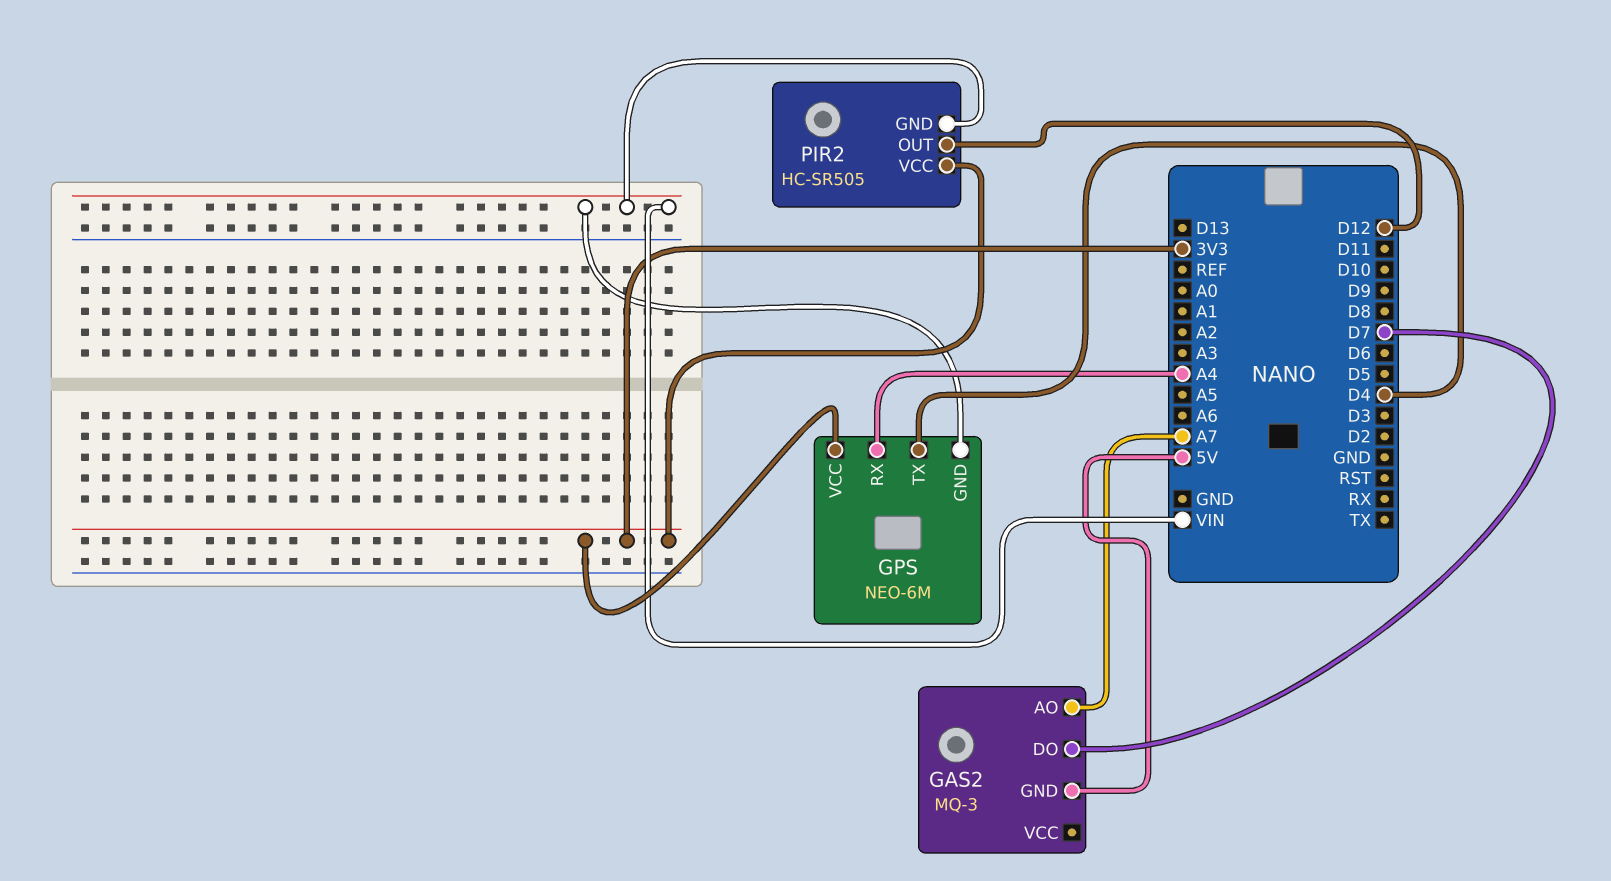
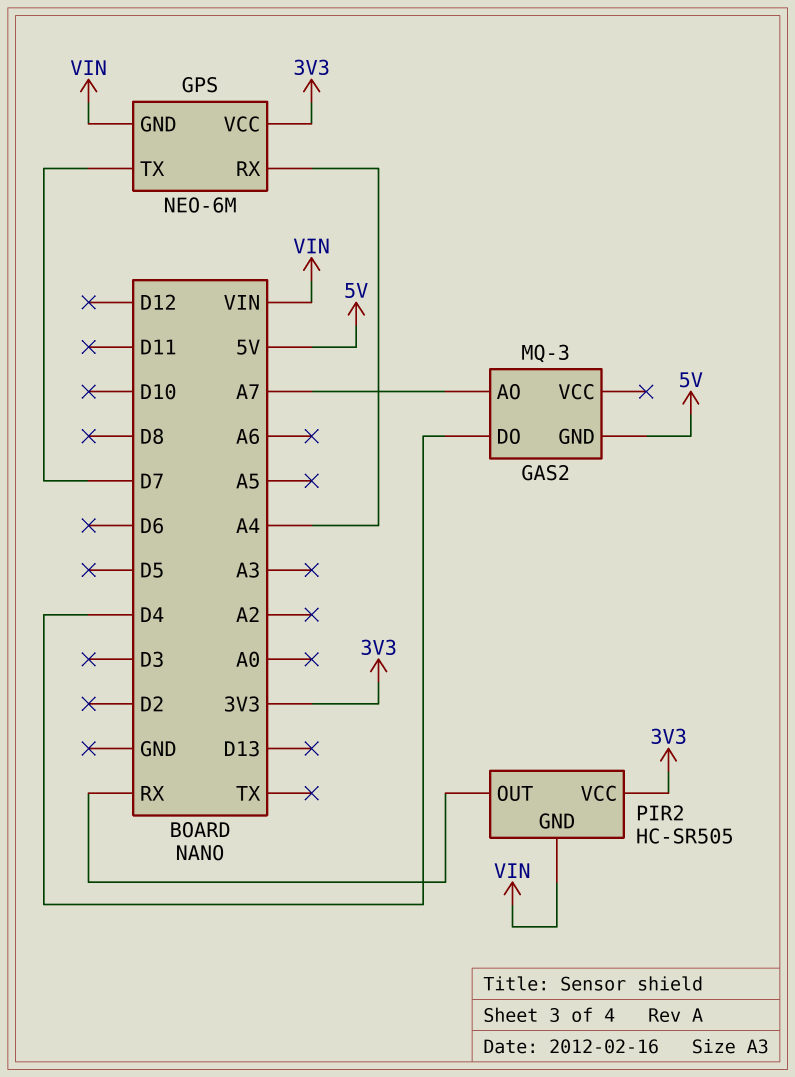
GAS2 pin DO: D7 -> D4
GPS pin TX: D4 -> D7
PIR2 pin OUT: D12 -> RX

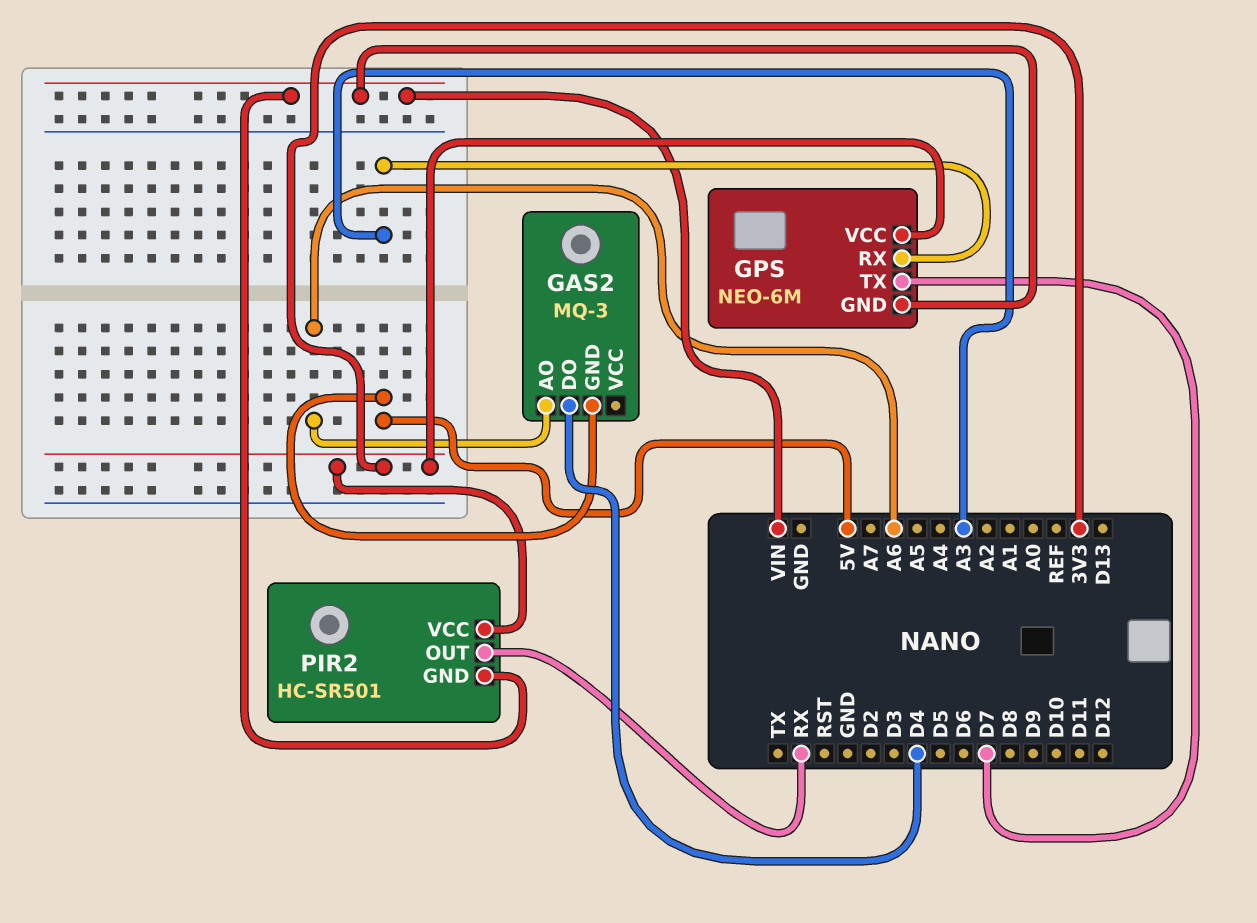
GAS2 pin AO: A7 -> A6
GPS pin RX: A4 -> A3
PIR2: HC-SR505 -> HC-SR501

